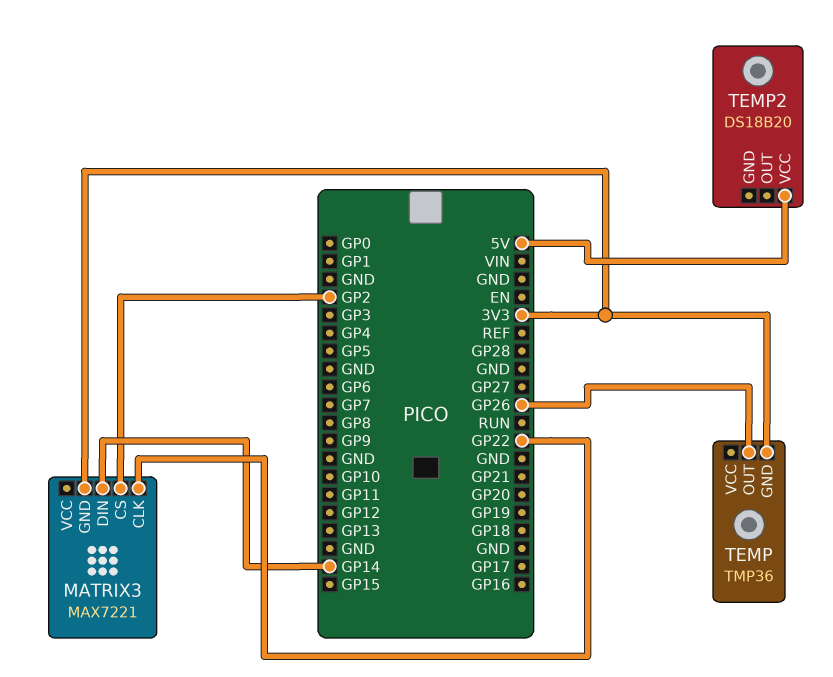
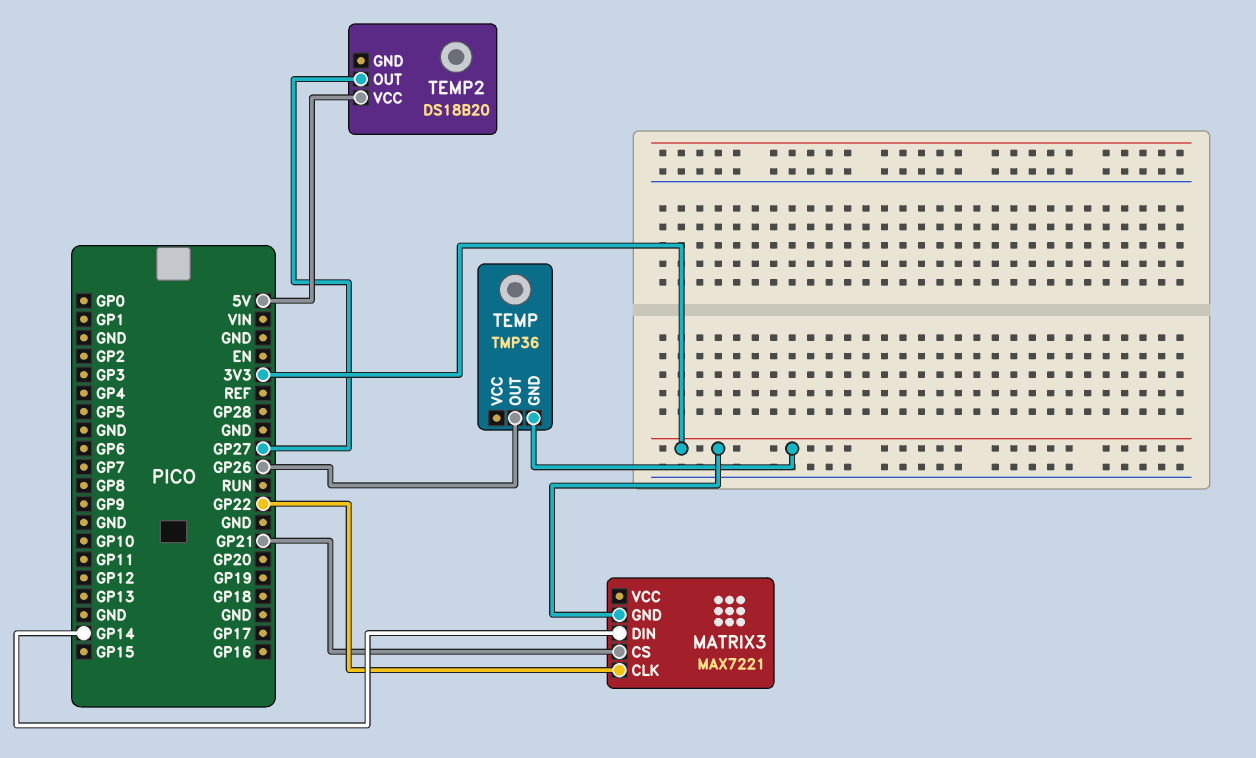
MATRIX3 pin CS: GP2 -> GP21
TEMP2 pin OUT: none -> GP27

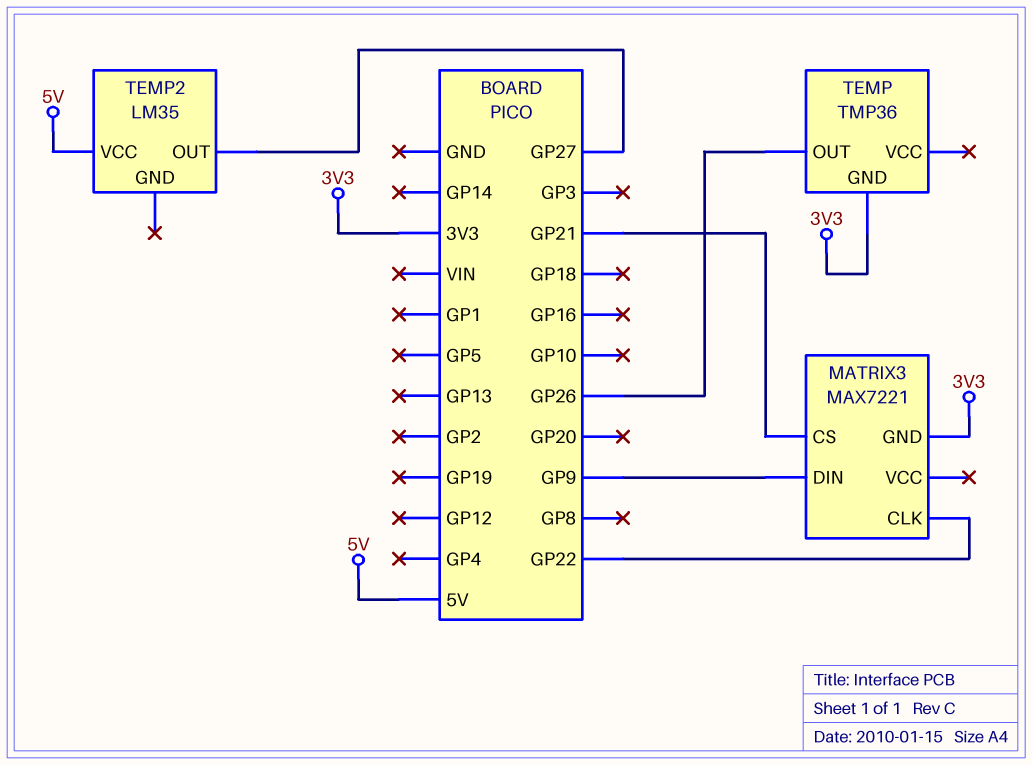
MATRIX3 pin DIN: GP14 -> GP9
TEMP2: DS18B20 -> LM35

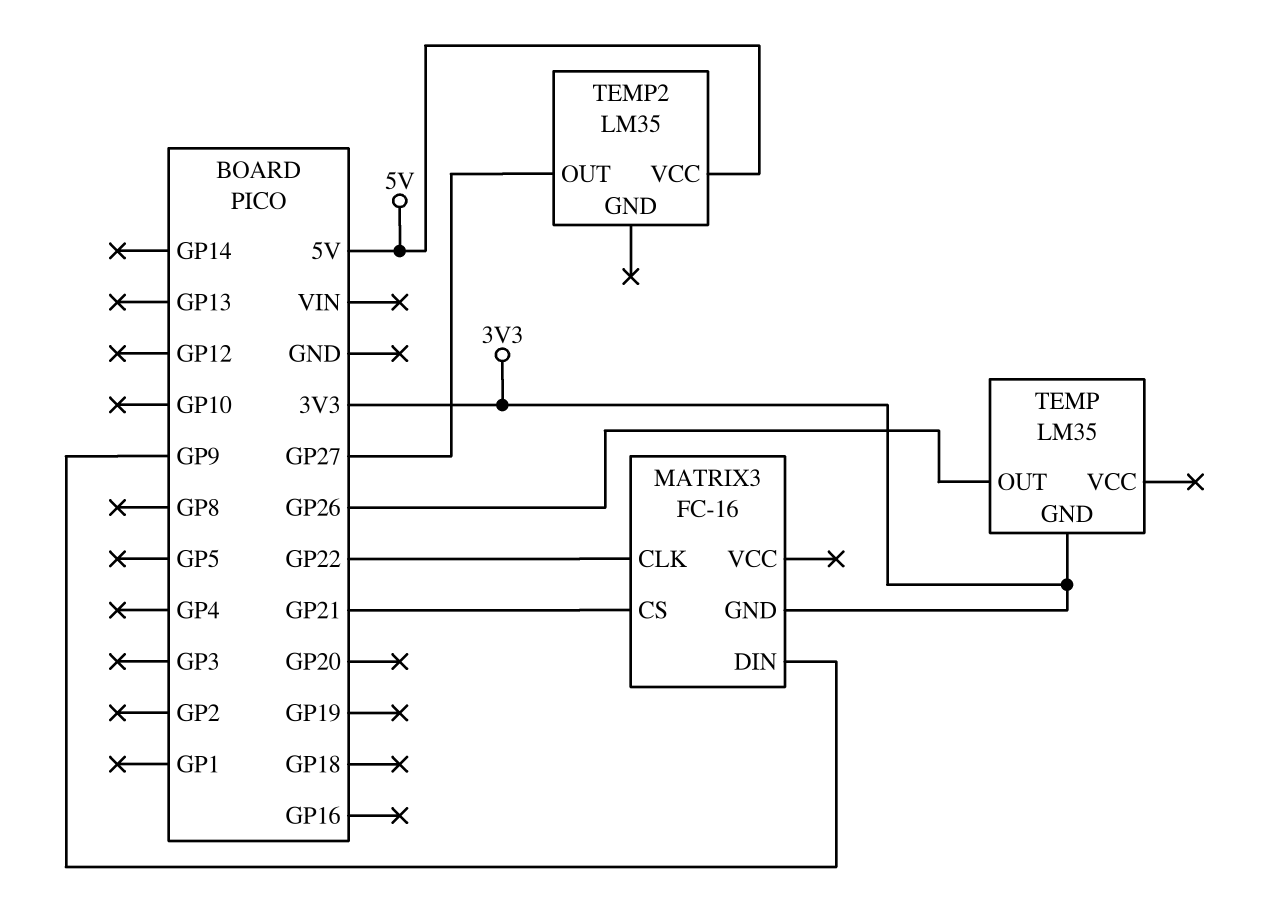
MATRIX3: MAX7221 -> FC-16
TEMP: TMP36 -> LM35

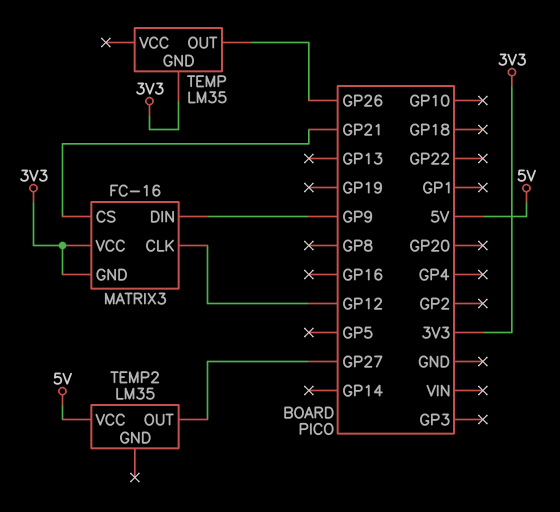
MATRIX3 pin CLK: GP22 -> GP12
MATRIX3 pin VCC: none -> 3V3

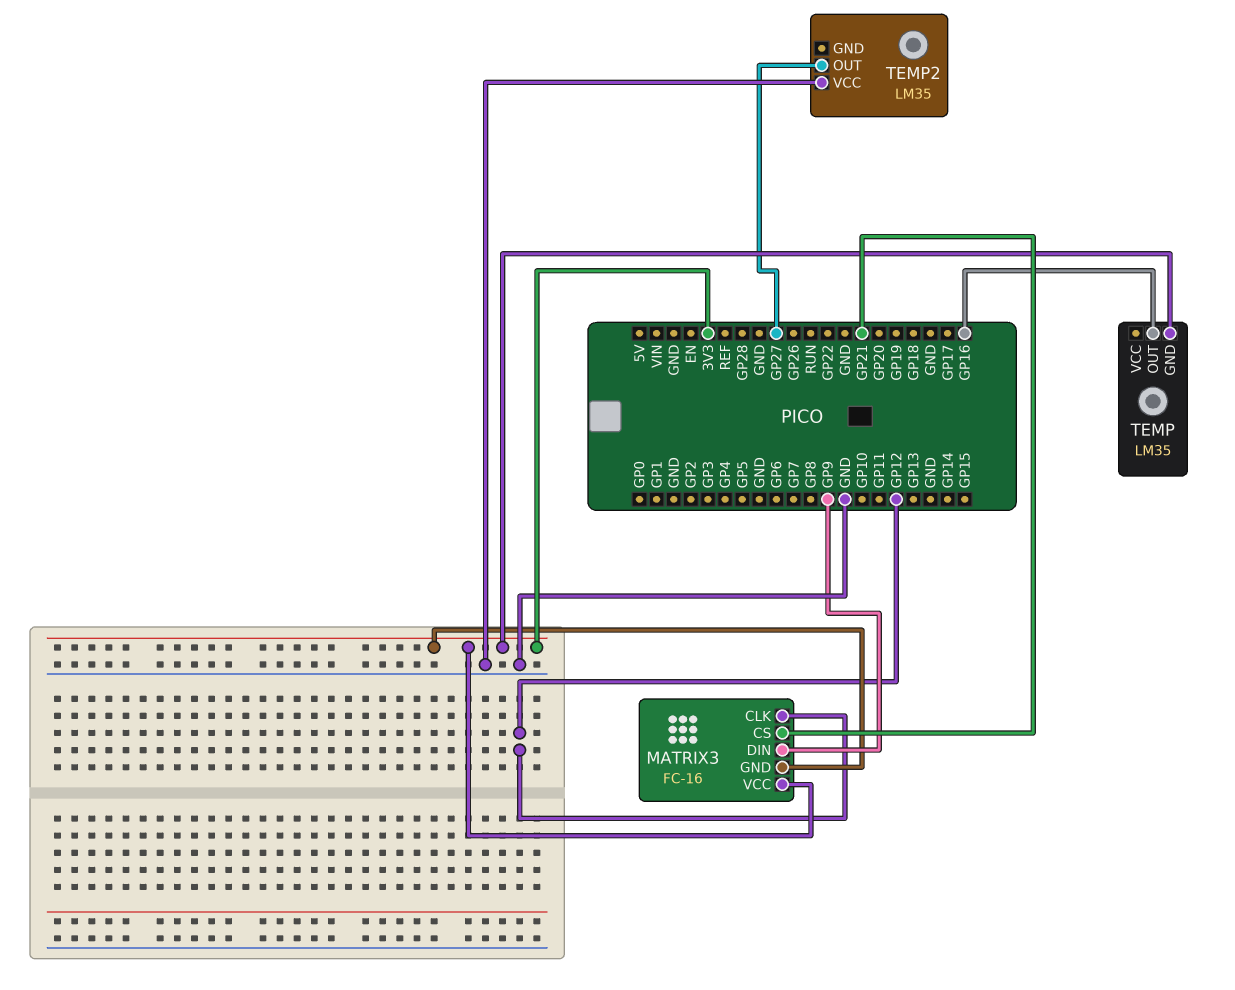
TEMP pin OUT: GP26 -> GP16
TEMP2 pin VCC: 5V -> GND

